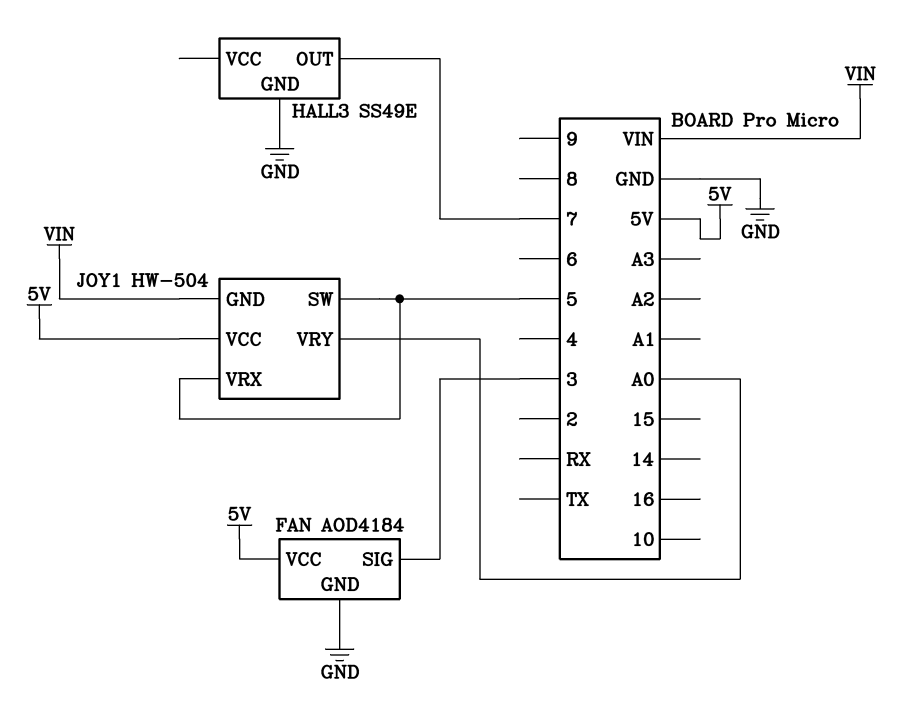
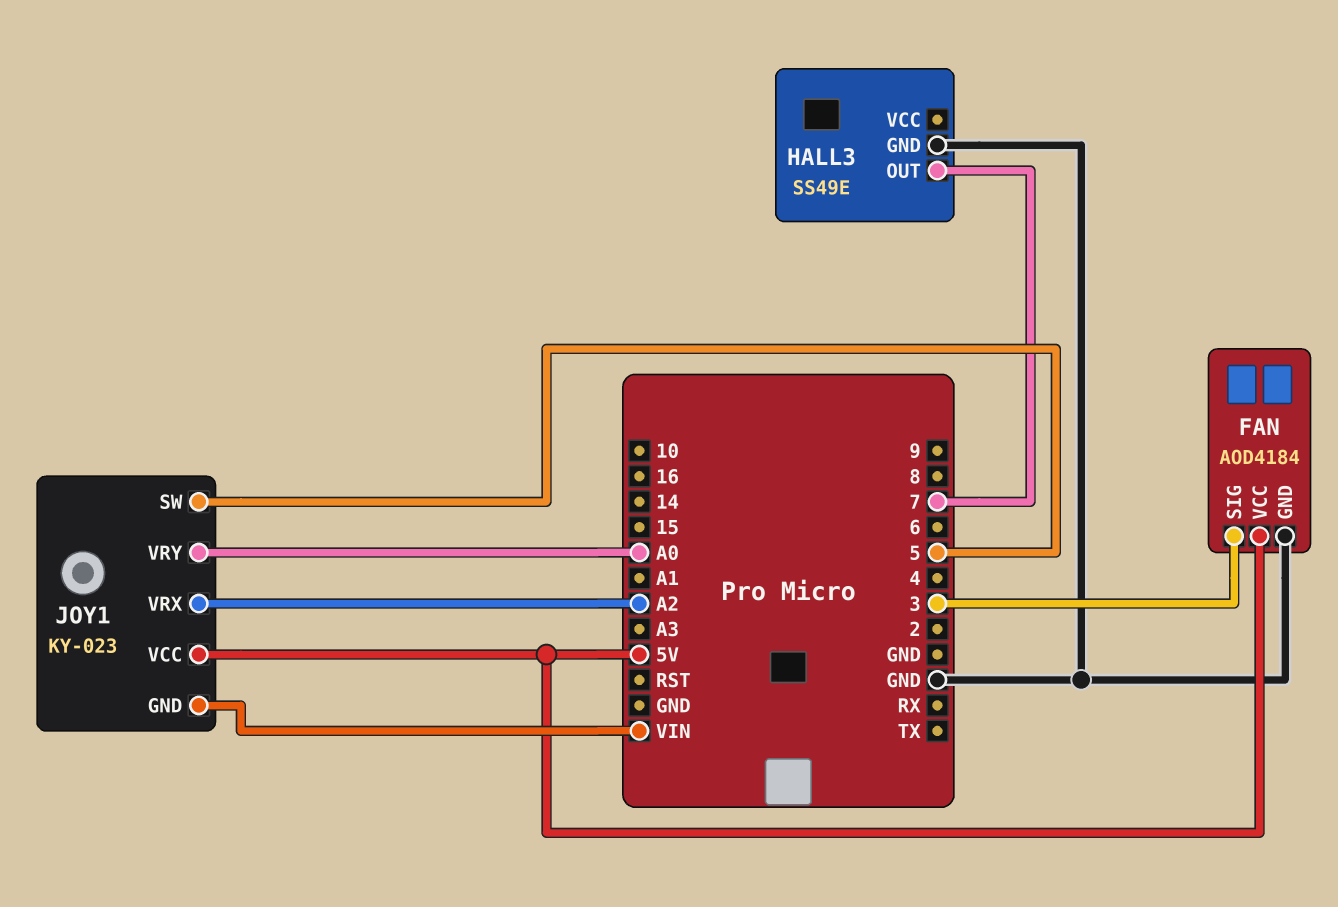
JOY1: HW-504 -> KY-023
JOY1 pin VRX: 5 -> A2

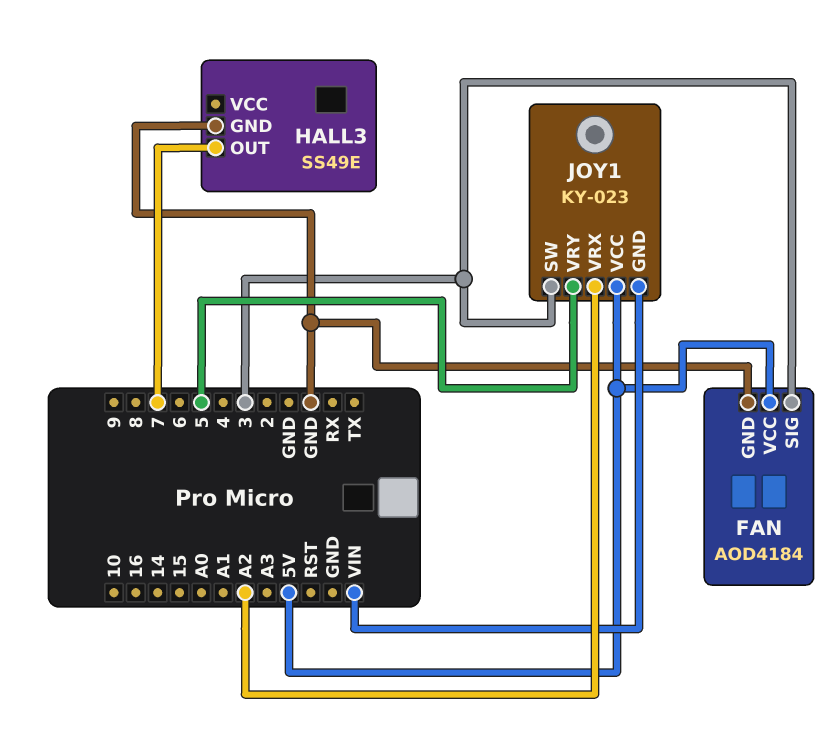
JOY1 pin SW: 5 -> 3
JOY1 pin VRY: A0 -> 5

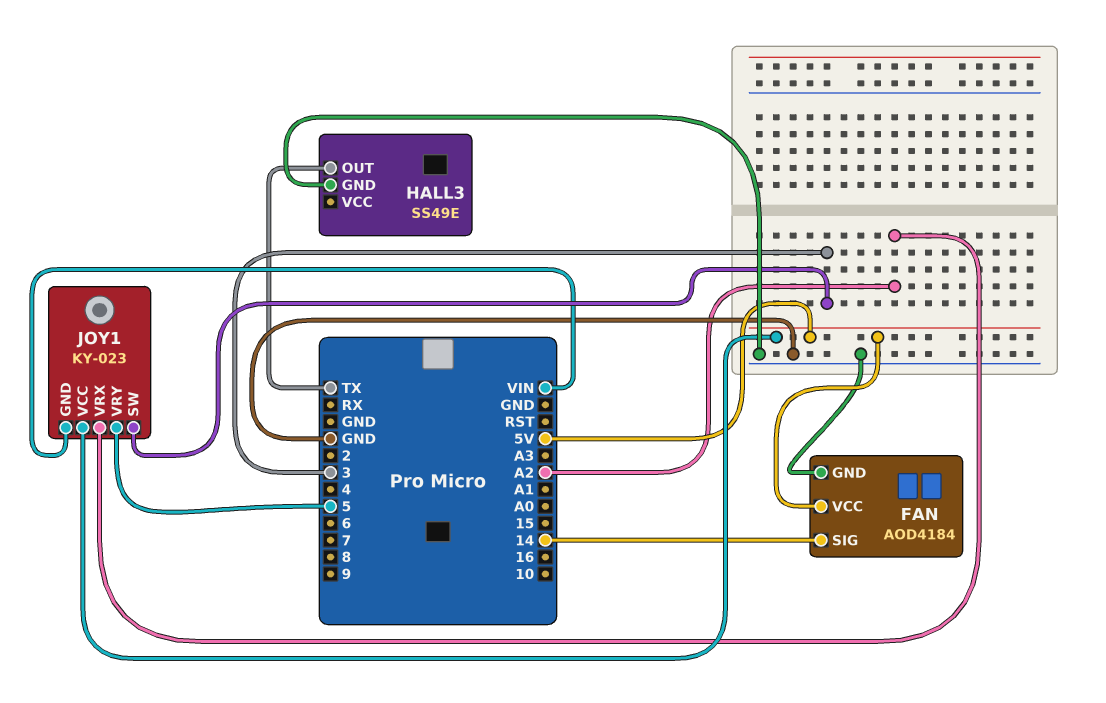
FAN pin SIG: 3 -> 14
HALL3 pin OUT: 7 -> TX

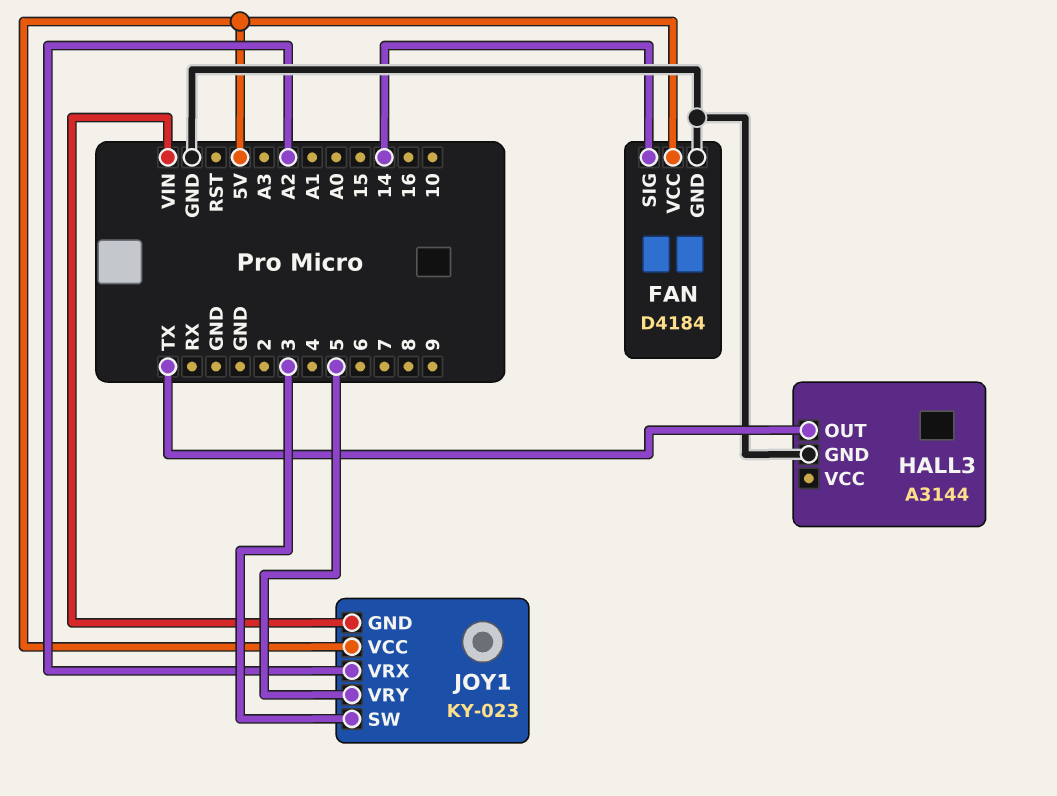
FAN: AOD4184 -> D4184
HALL3: SS49E -> A3144

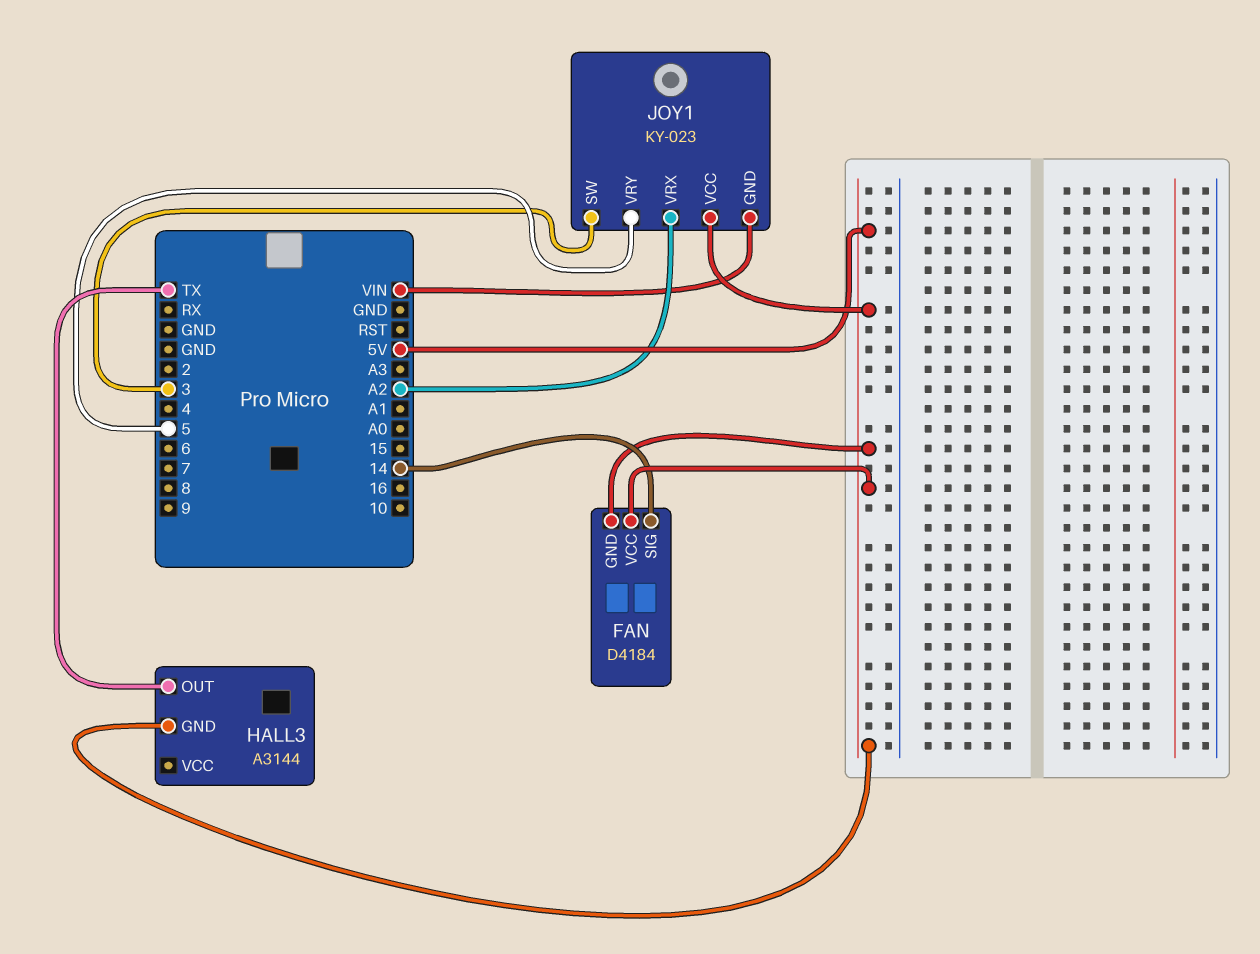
FAN pin GND: GND -> 5V
HALL3 pin GND: GND -> 5V

